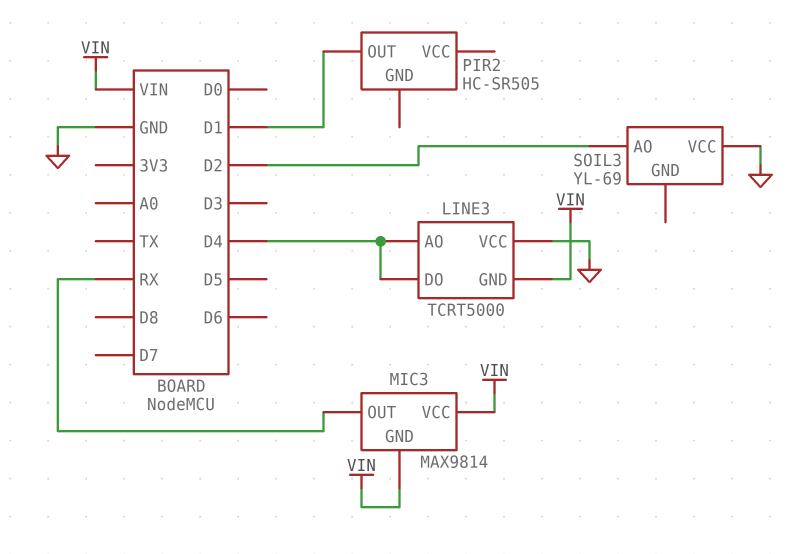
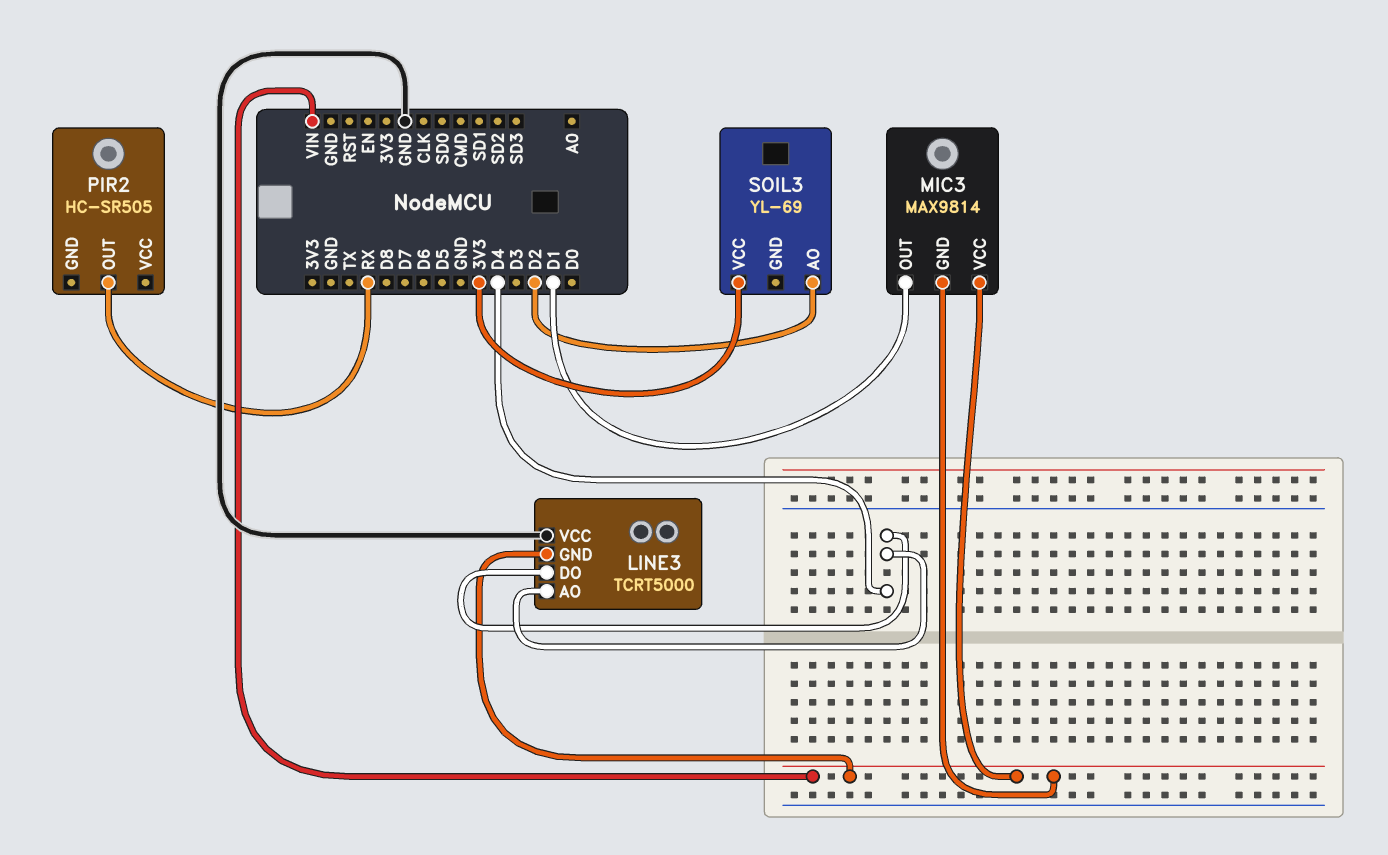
MIC3 pin OUT: RX -> D1
PIR2 pin OUT: D1 -> RX
SOIL3 pin VCC: GND -> 3V3

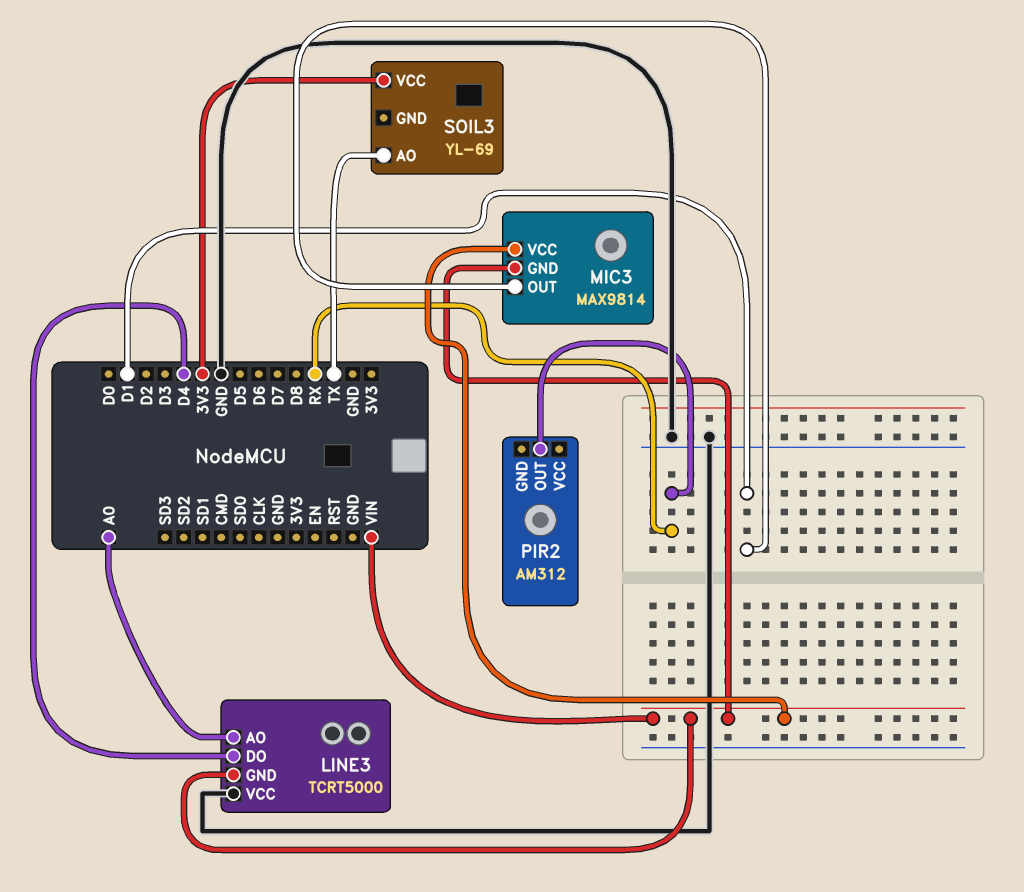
LINE3 pin AO: D4 -> A0
PIR2: HC-SR505 -> AM312
SOIL3 pin AO: D2 -> TX

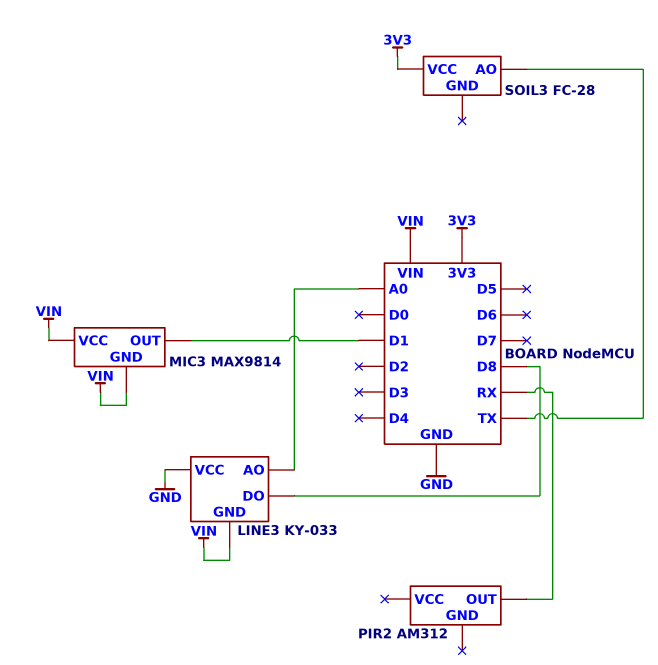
LINE3: TCRT5000 -> KY-033
LINE3 pin DO: D4 -> D8
SOIL3: YL-69 -> FC-28

